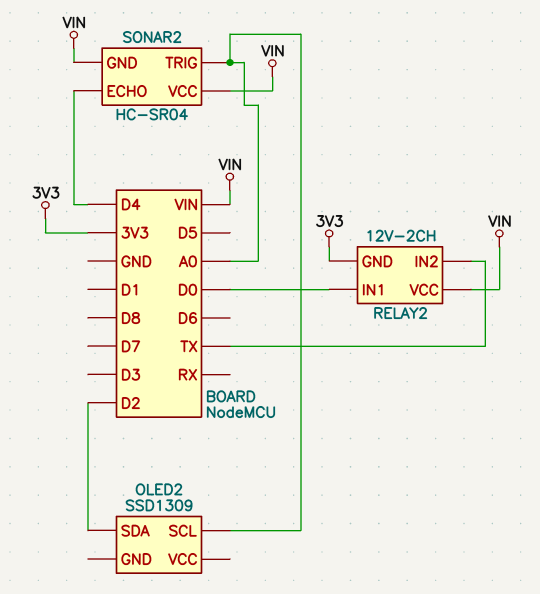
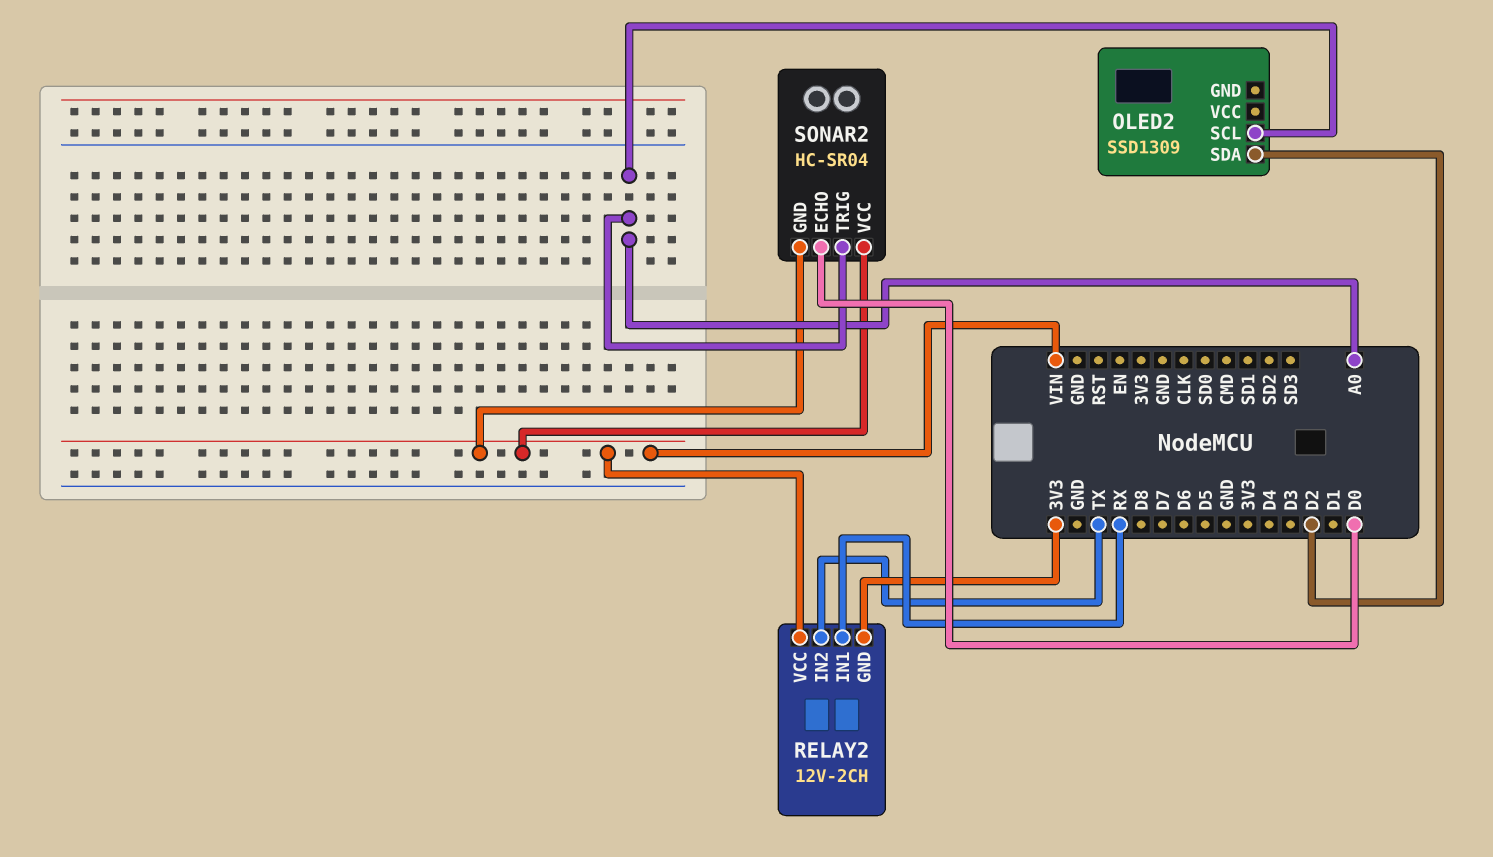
RELAY2 pin IN1: D0 -> RX
SONAR2 pin ECHO: D4 -> D0

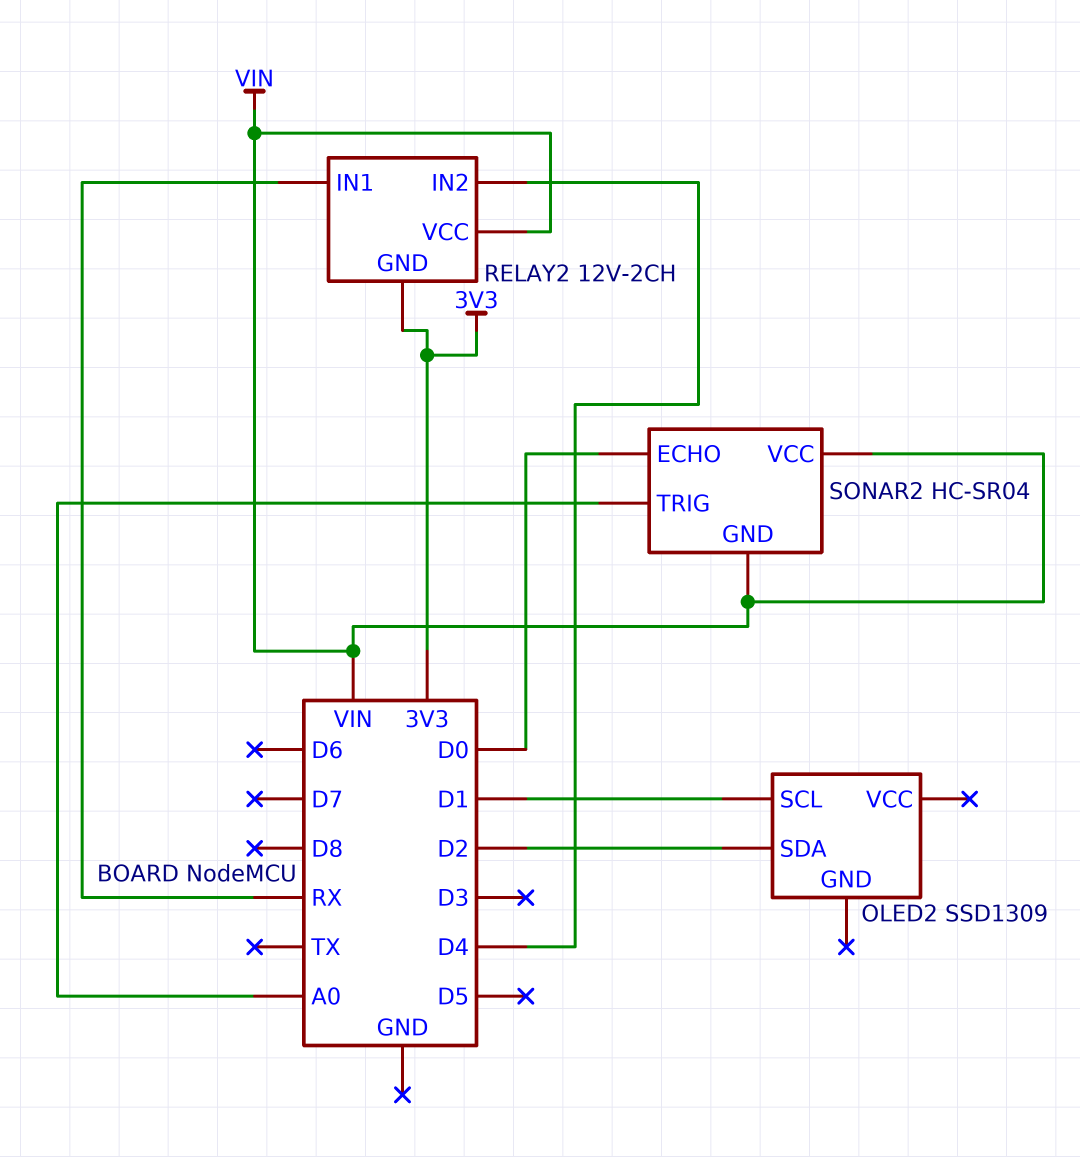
OLED2 pin SCL: A0 -> D1
RELAY2 pin IN2: TX -> D4

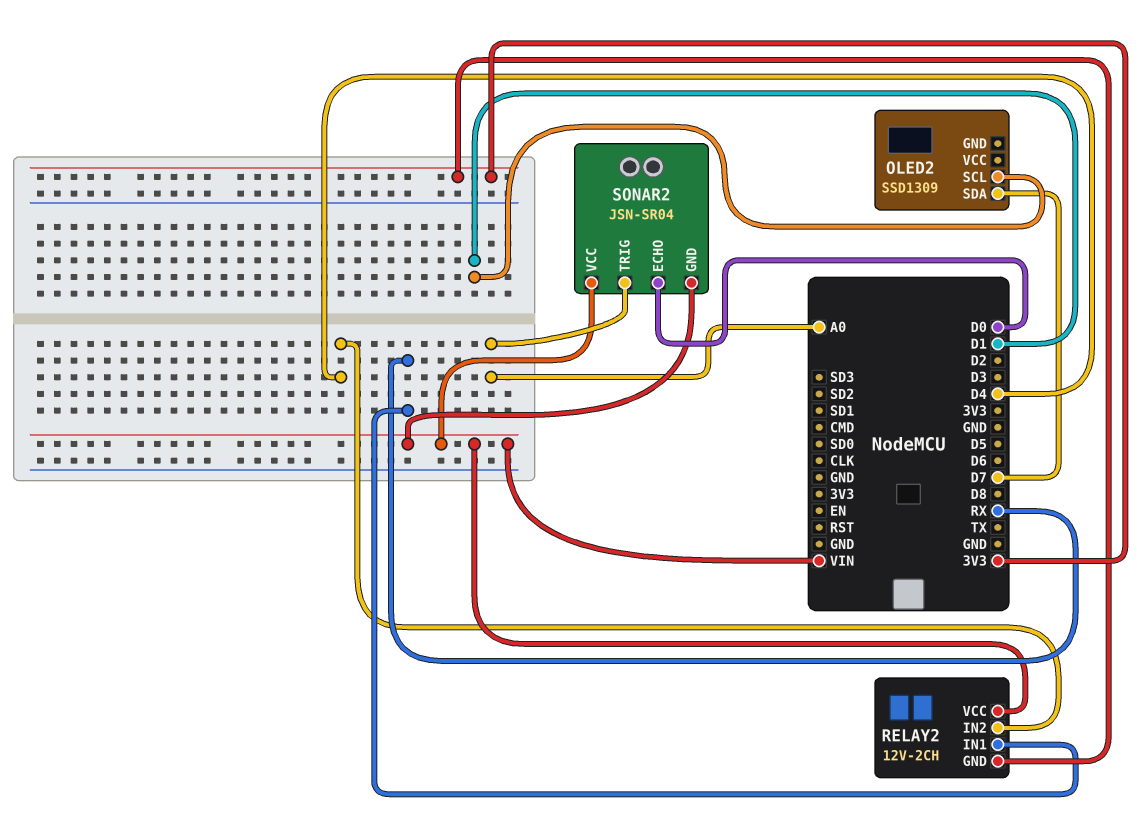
OLED2 pin SDA: D2 -> D7
SONAR2: HC-SR04 -> JSN-SR04

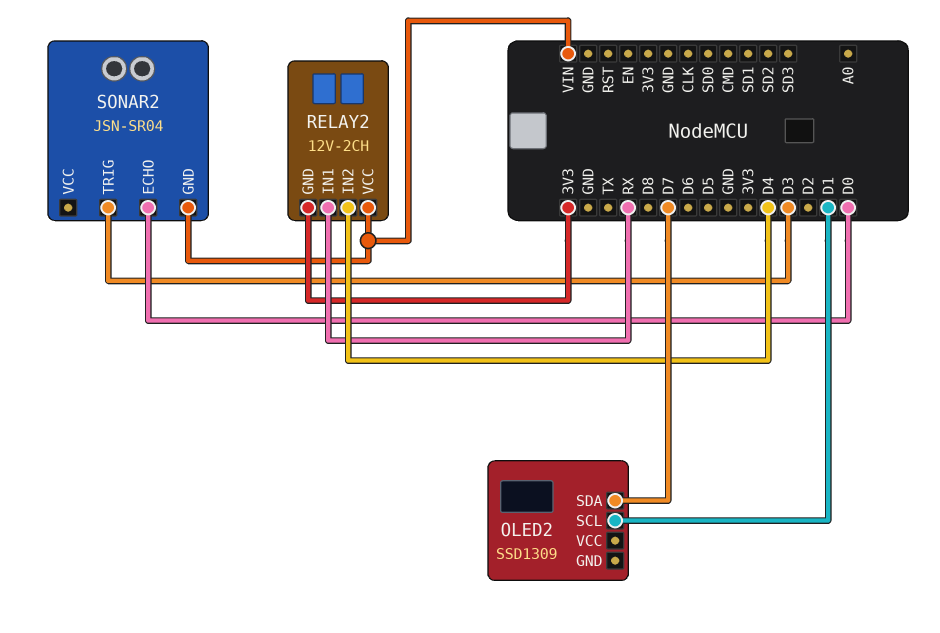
SONAR2 pin TRIG: A0 -> D3
SONAR2 pin VCC: VIN -> none

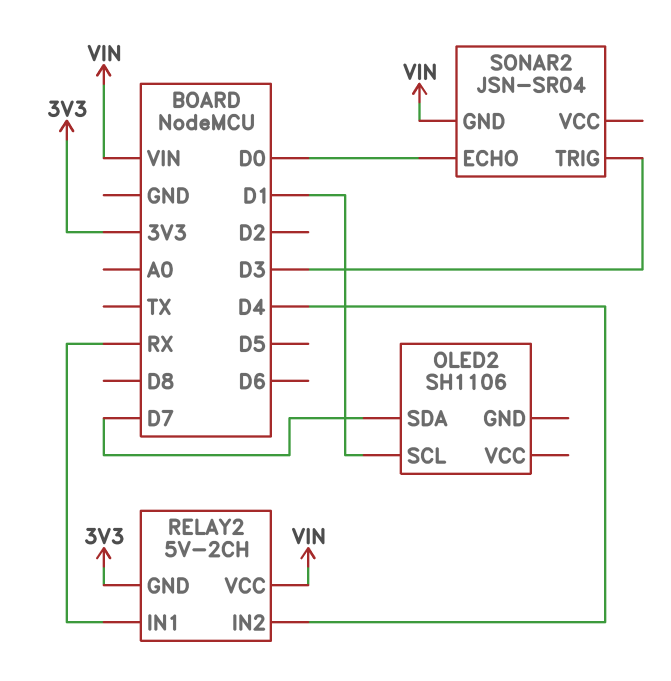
OLED2: SSD1309 -> SH1106
RELAY2: 12V-2CH -> 5V-2CH

